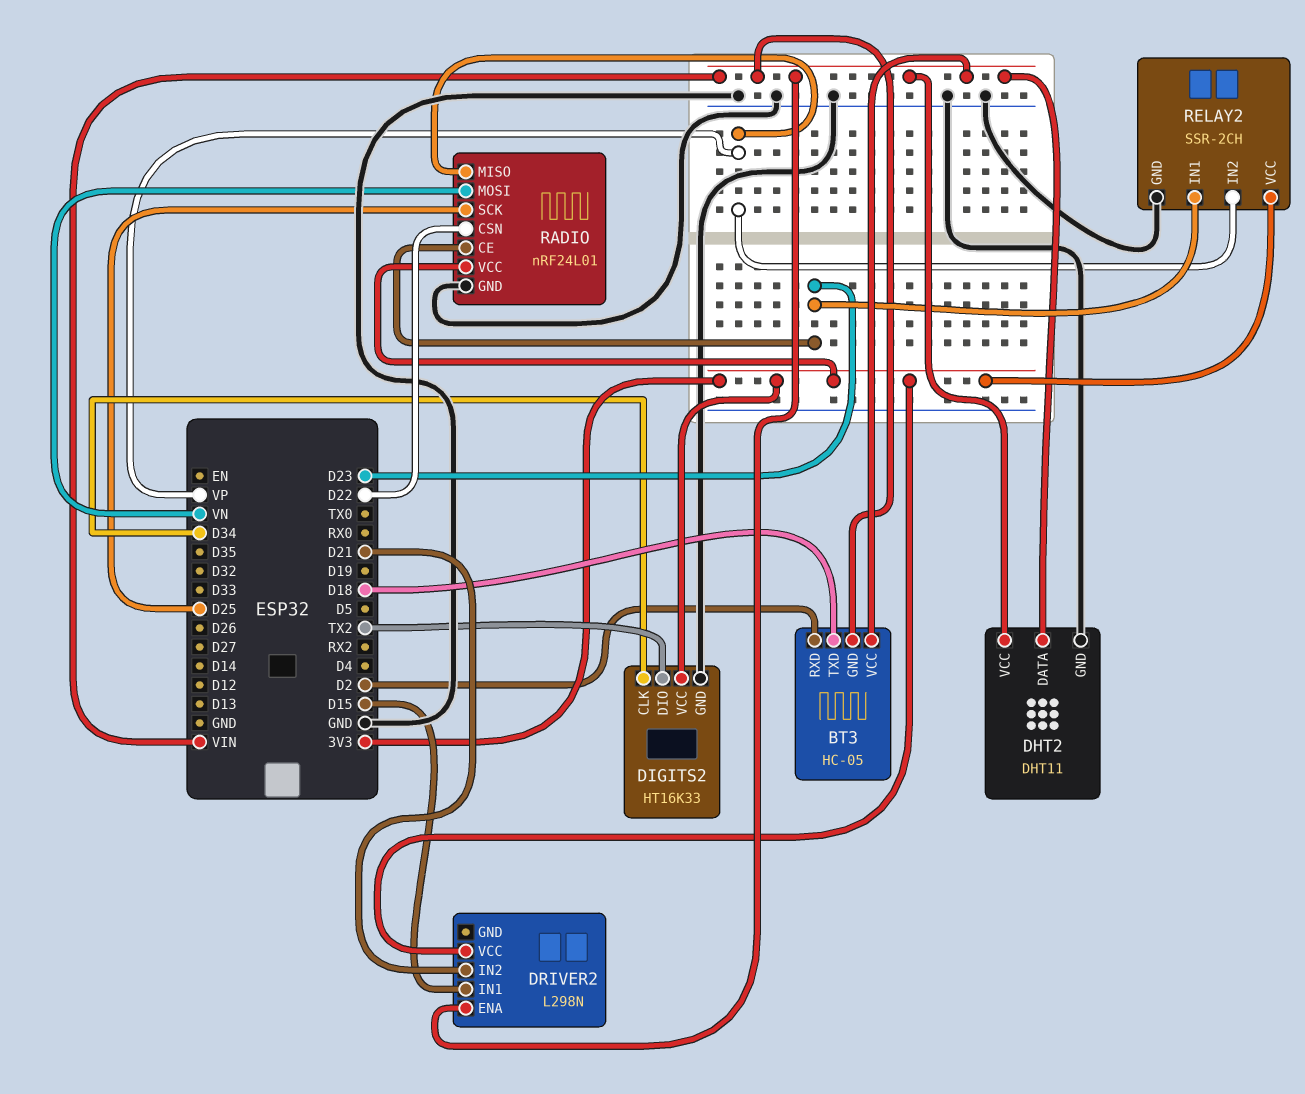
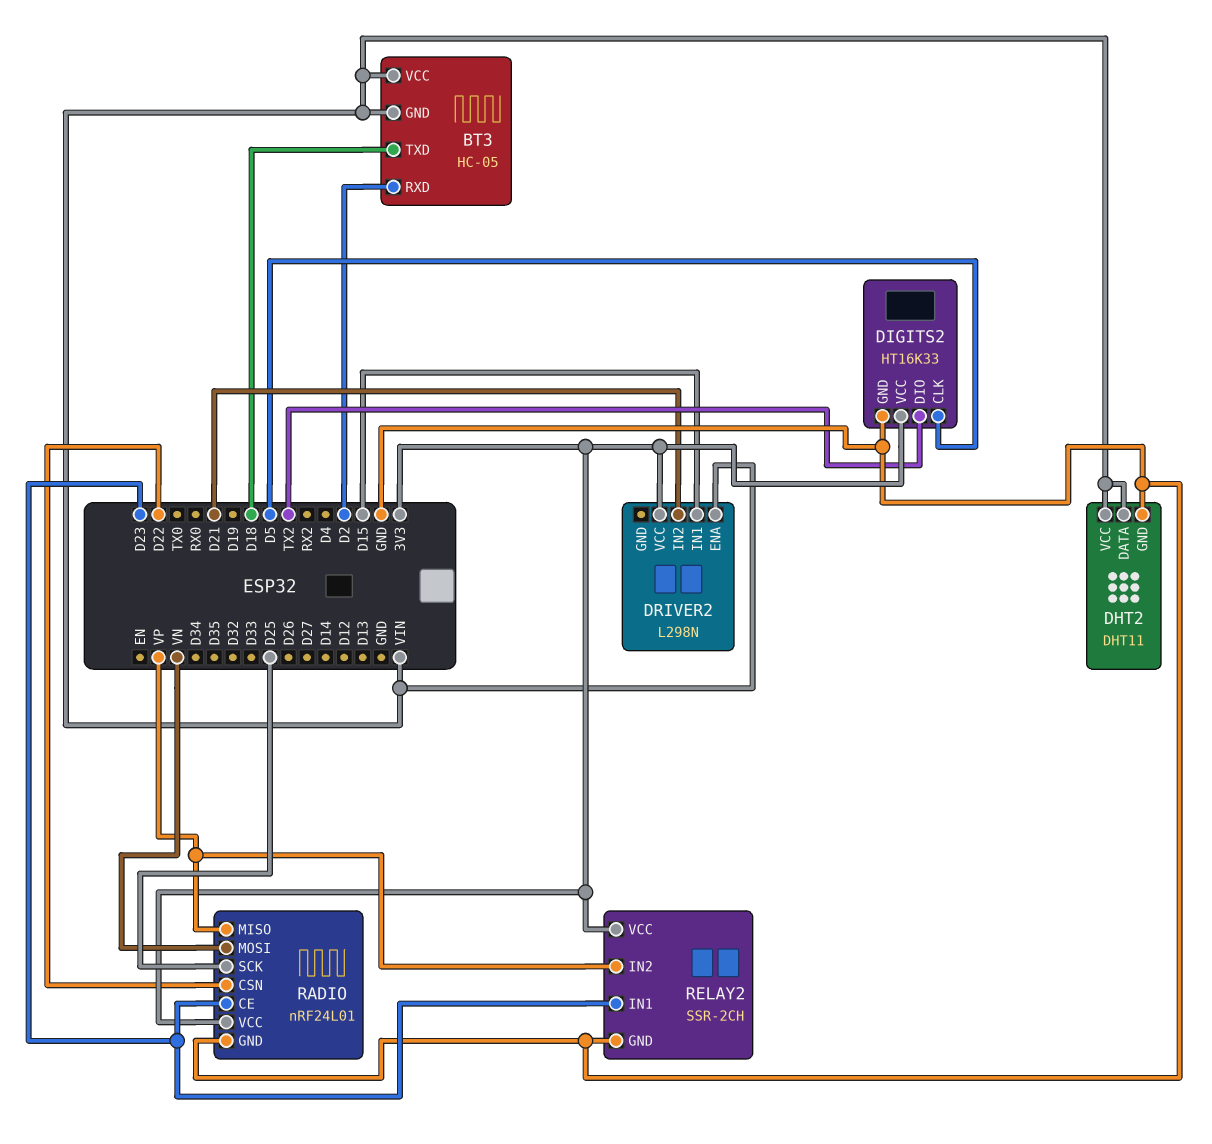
DIGITS2 pin CLK: D34 -> D5

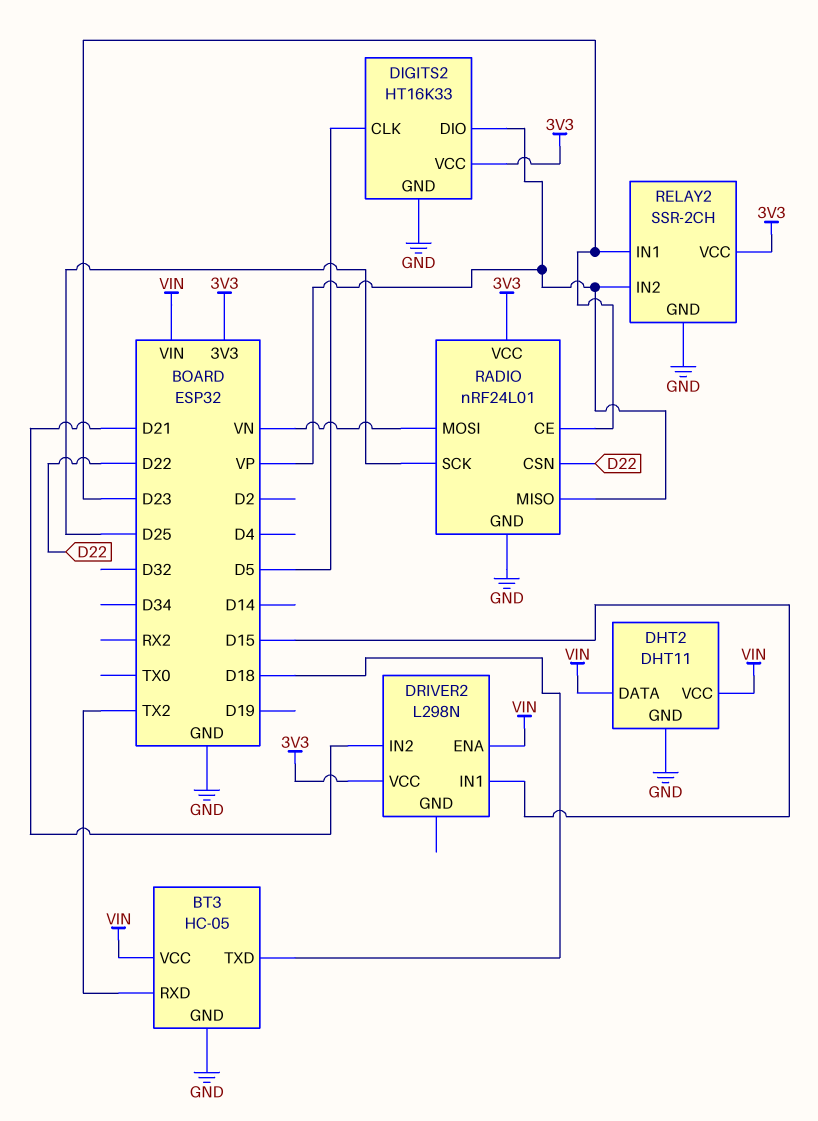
BT3 pin GND: VIN -> GND
BT3 pin RXD: D2 -> TX2
DIGITS2 pin DIO: TX2 -> VP

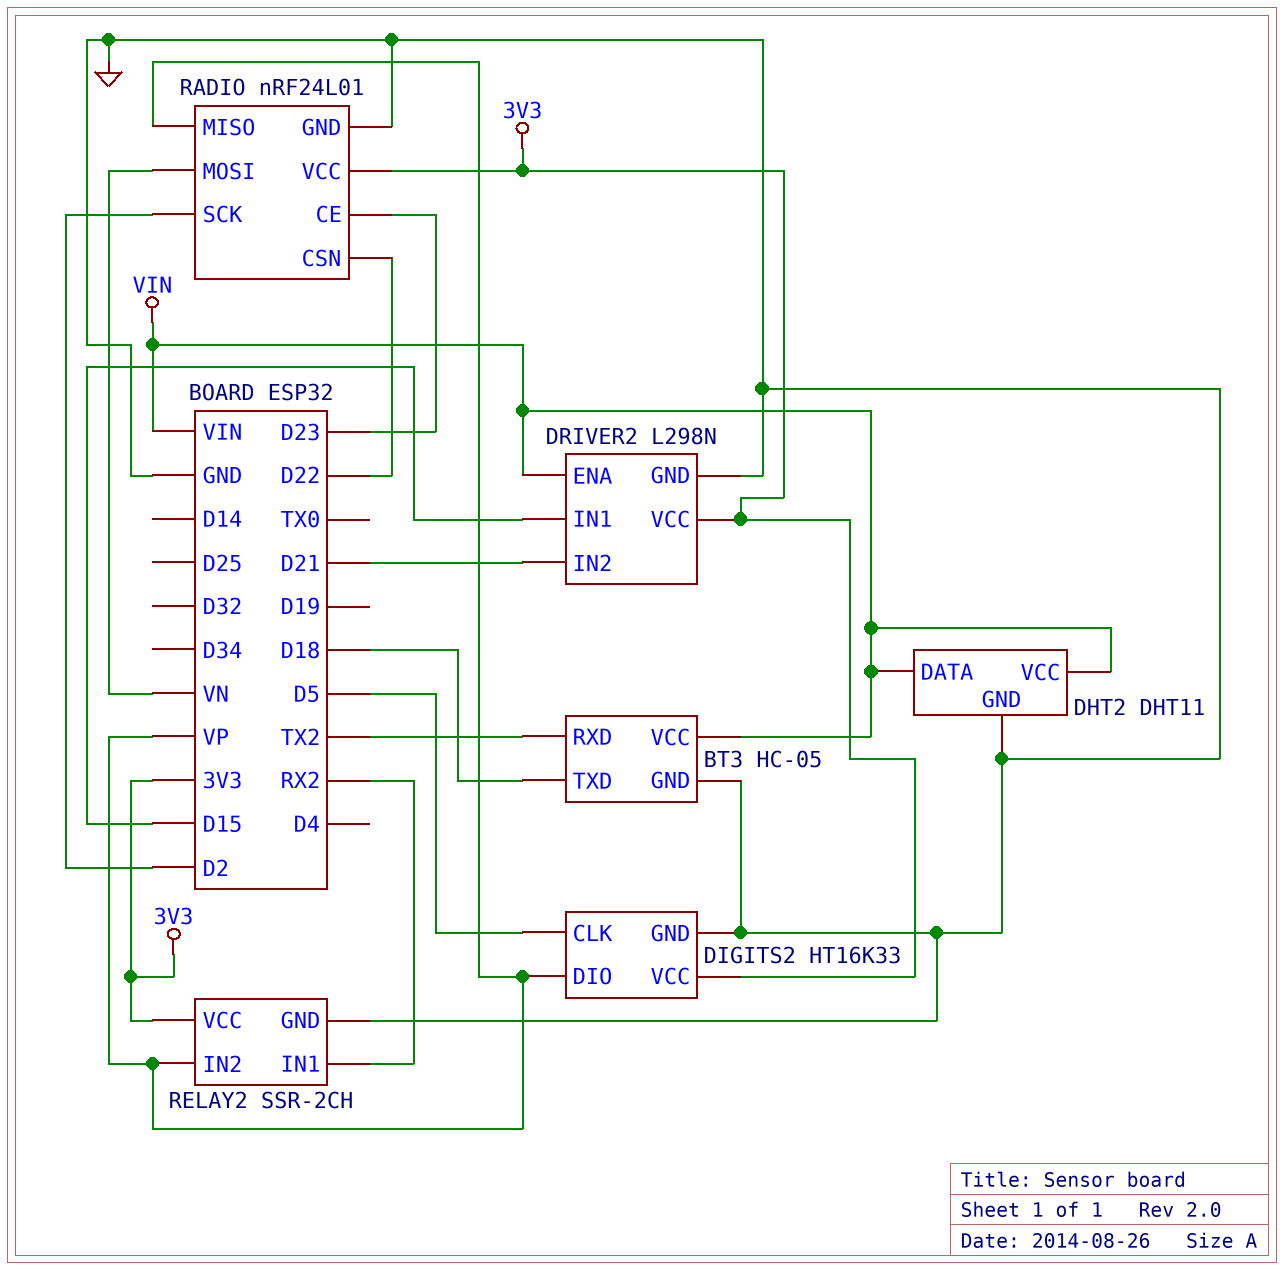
DRIVER2 pin GND: none -> GND
RADIO pin SCK: D25 -> D2
RELAY2 pin IN1: D23 -> RX2

